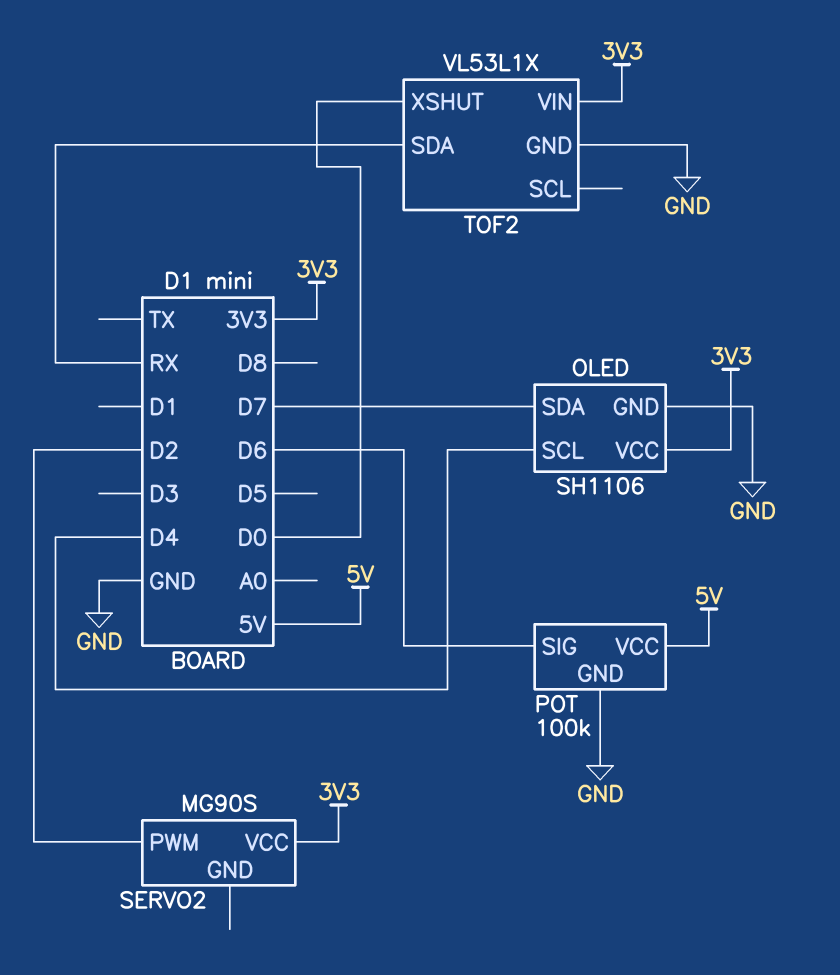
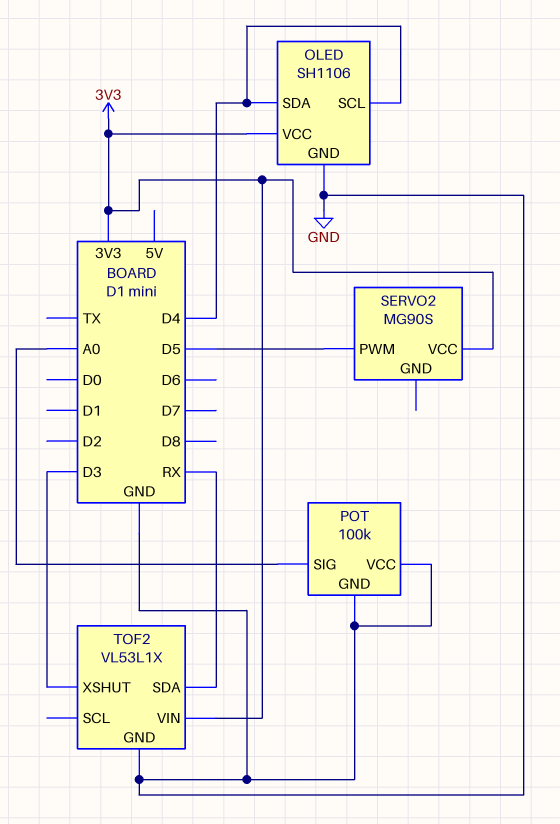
OLED pin SDA: D7 -> D4
POT pin SIG: D6 -> A0
POT pin VCC: 5V -> GND
SERVO2 pin PWM: D2 -> D5
TOF2 pin XSHUT: D0 -> D3

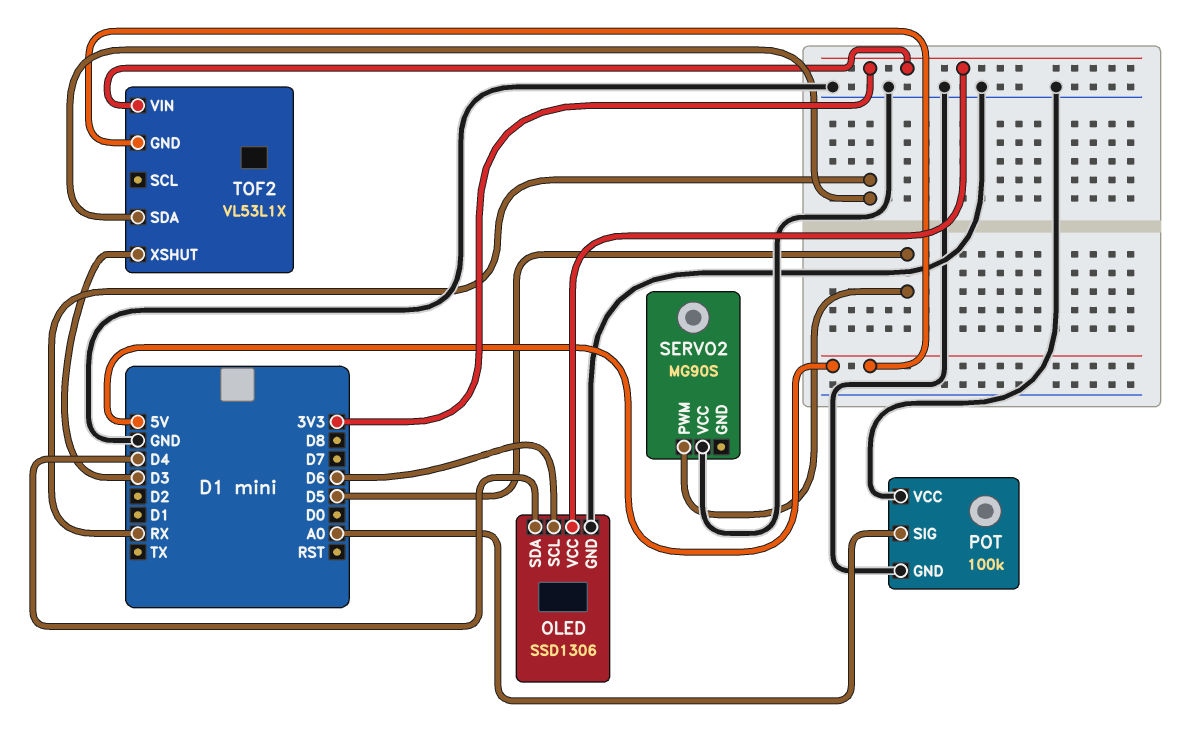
OLED: SH1106 -> SSD1306
OLED pin SCL: D4 -> D6
SERVO2 pin VCC: 3V3 -> GND
TOF2 pin GND: GND -> 5V

